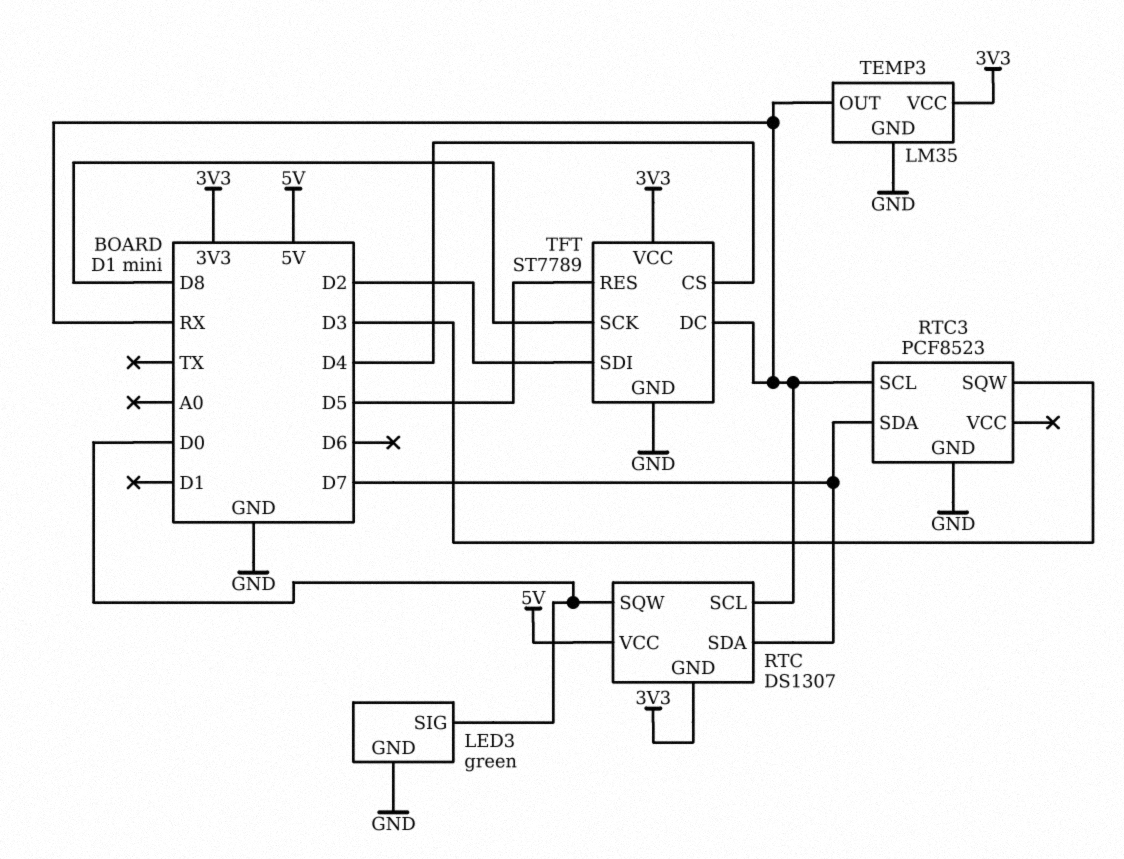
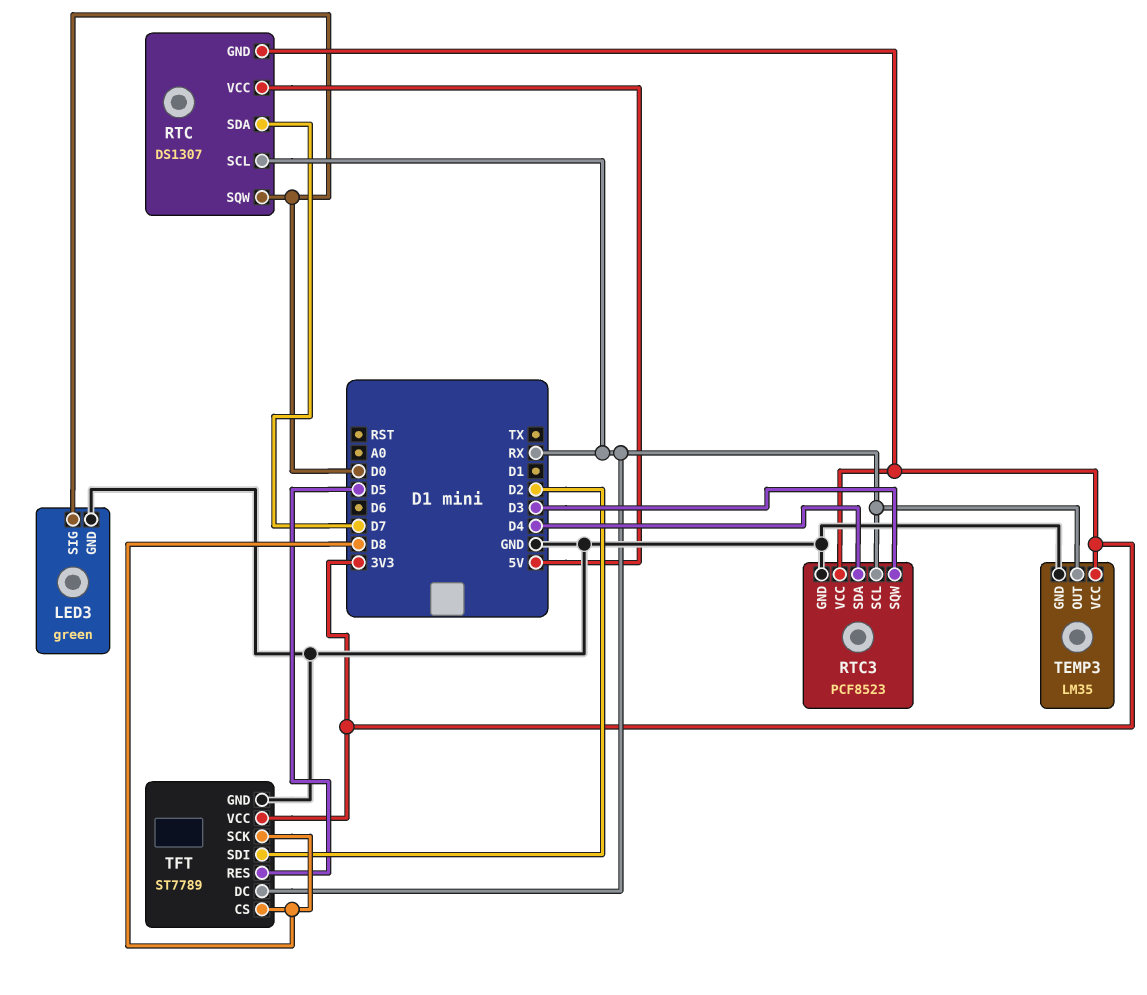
RTC3 pin SDA: D7 -> D4
RTC3 pin VCC: none -> 3V3
TFT pin CS: D4 -> D8

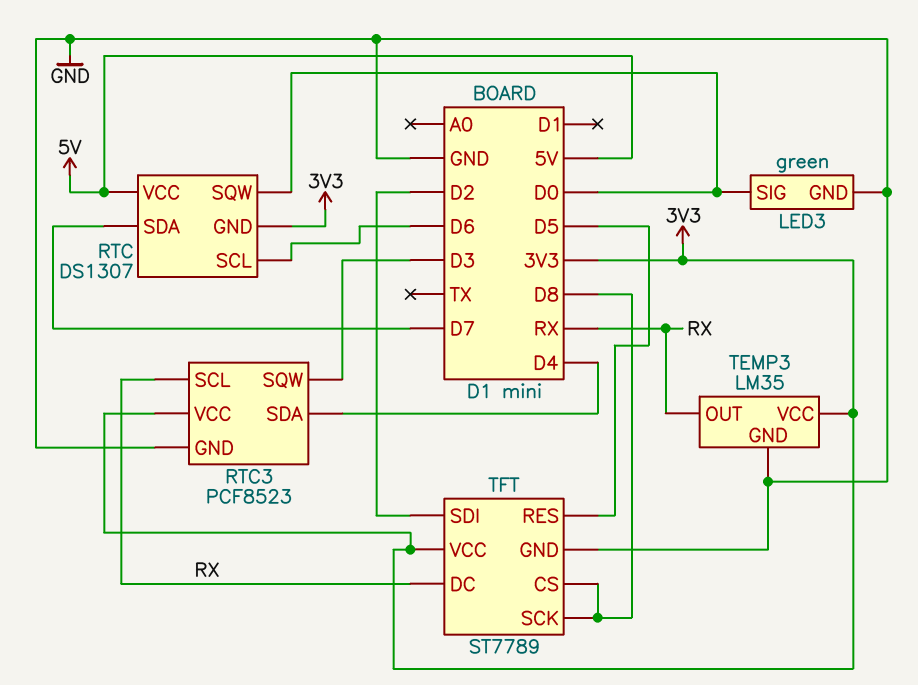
RTC pin SCL: RX -> D6

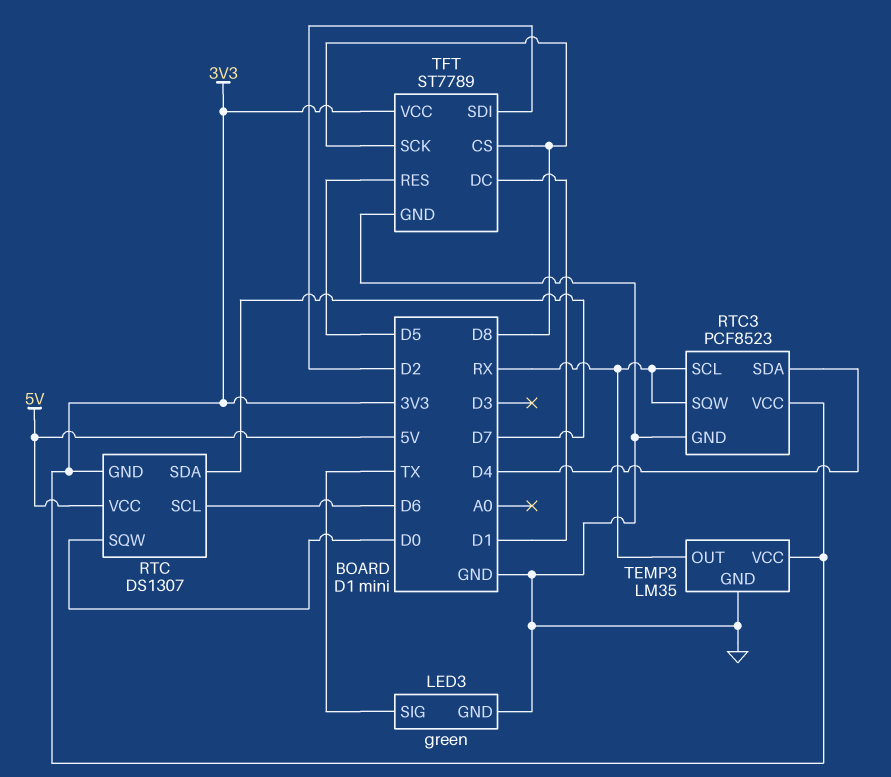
LED3 pin SIG: D0 -> TX
RTC3 pin SQW: D3 -> RX
TFT pin DC: RX -> D1

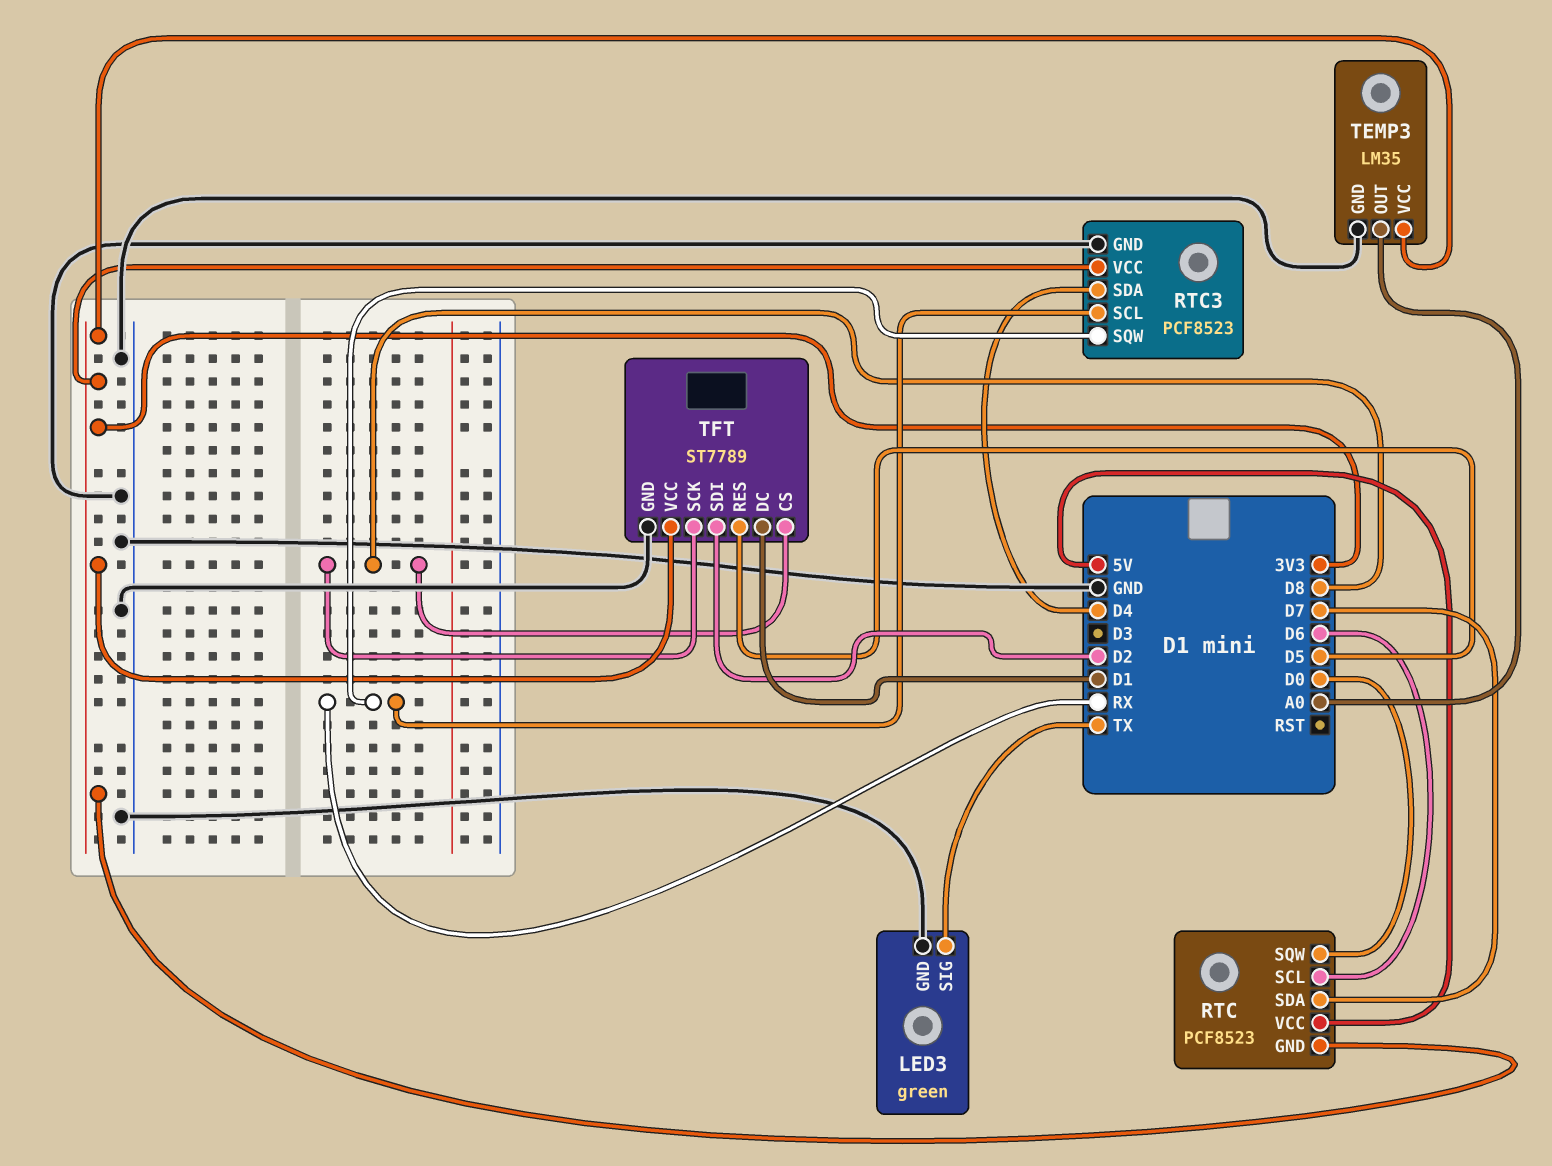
RTC: DS1307 -> PCF8523
TEMP3 pin OUT: RX -> A0

